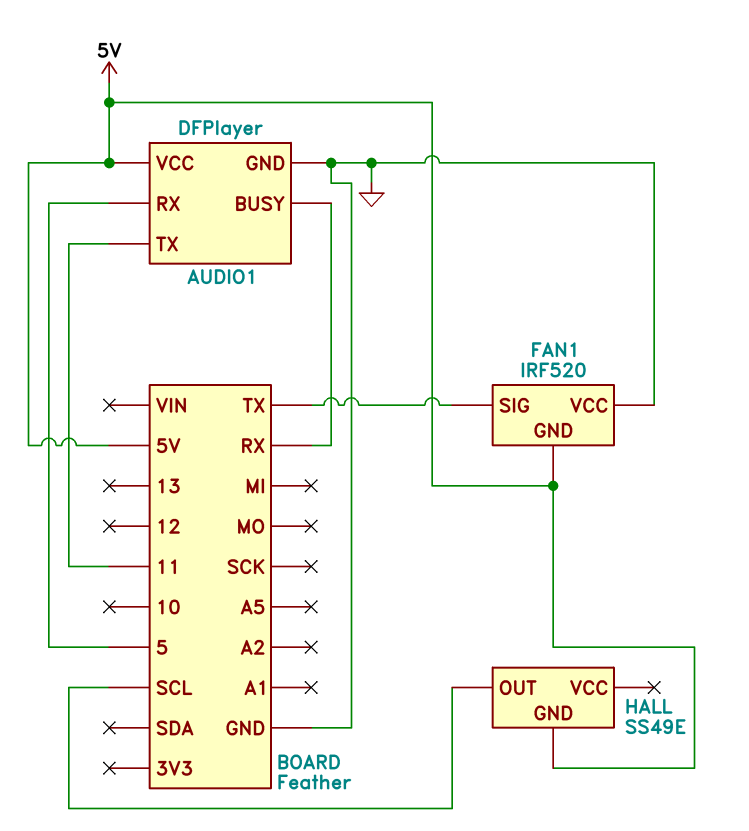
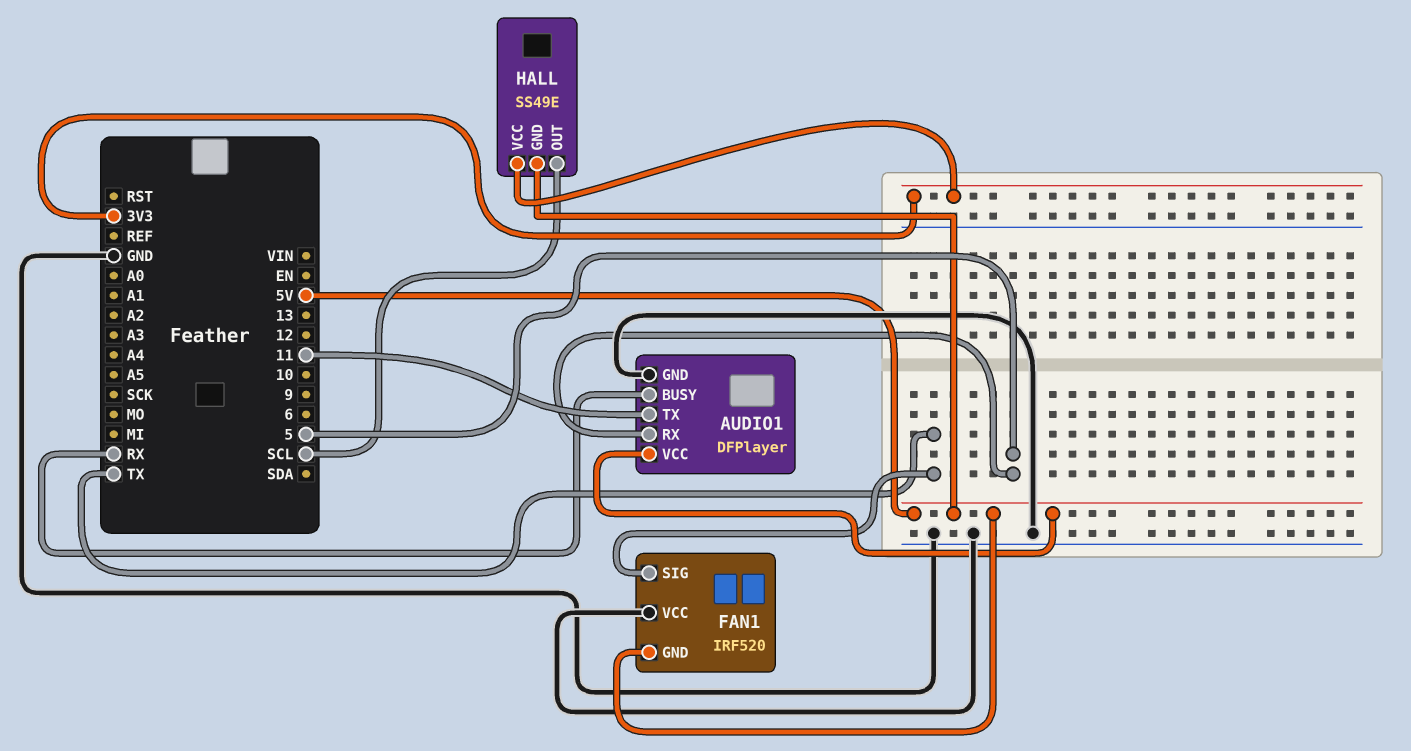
HALL pin VCC: none -> 3V3

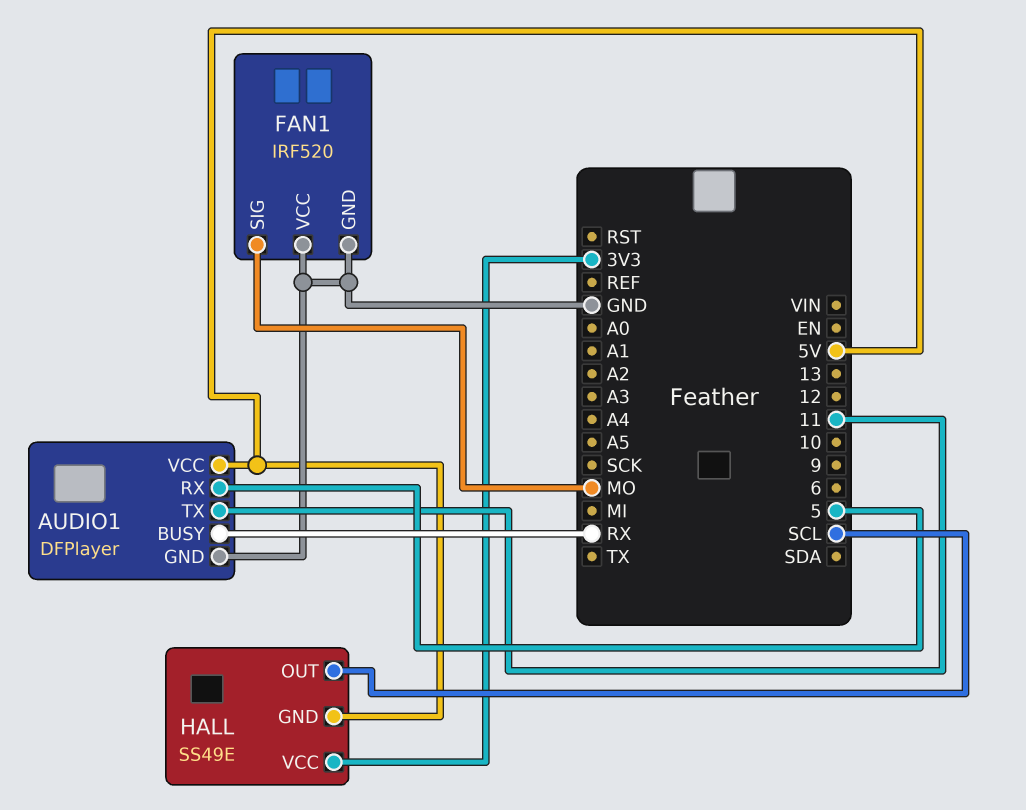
FAN1 pin GND: 5V -> GND
FAN1 pin SIG: TX -> MO

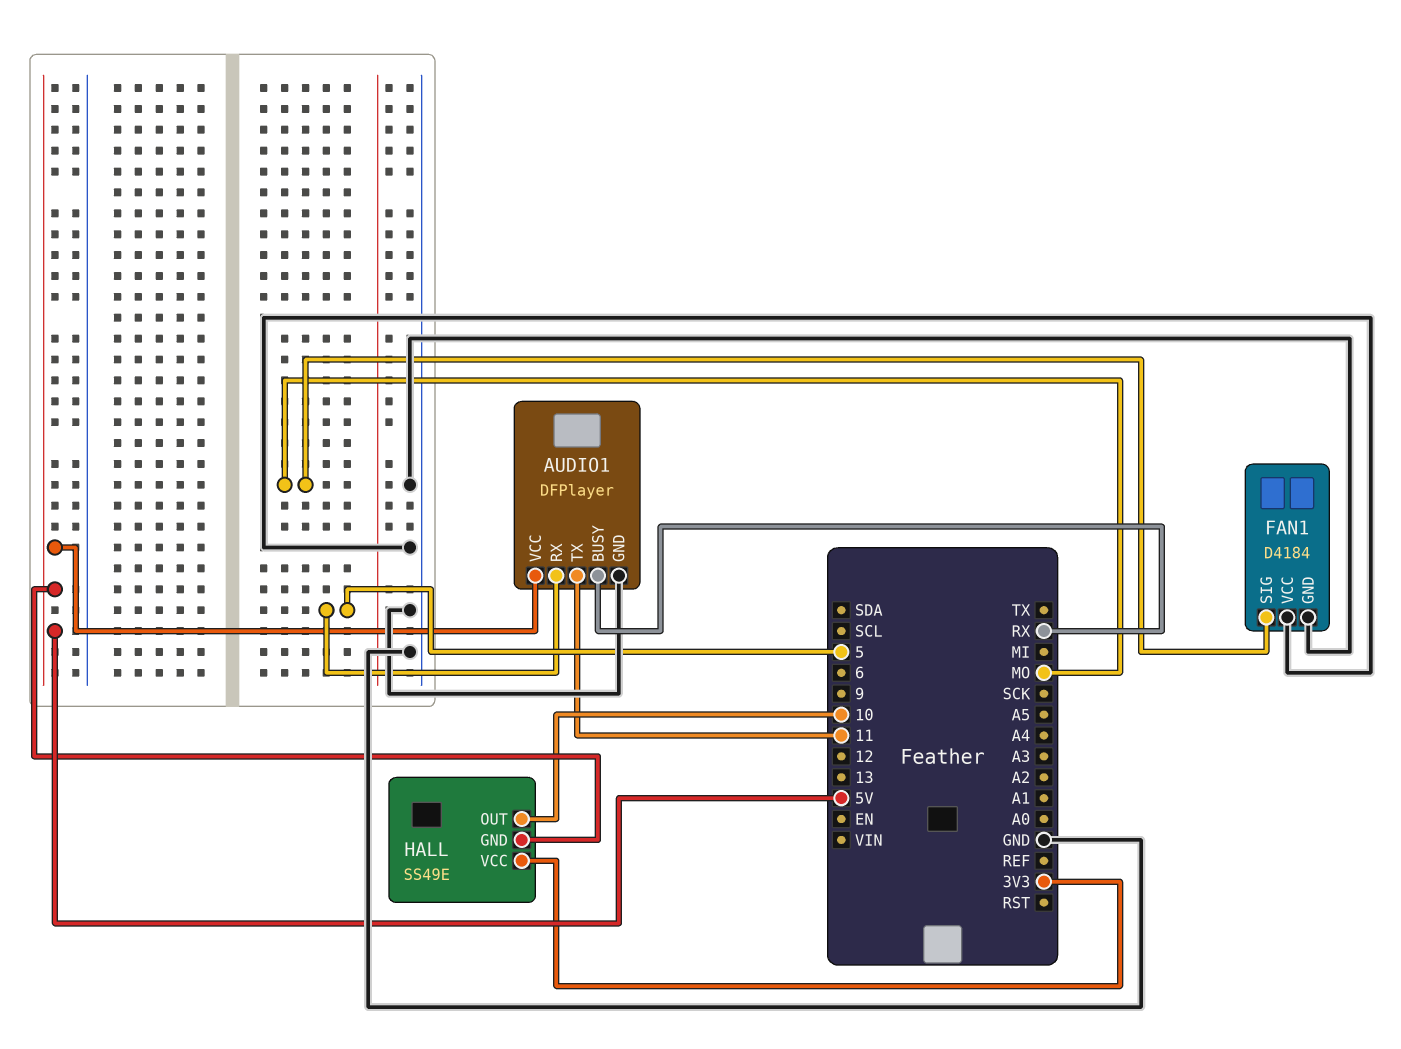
FAN1: IRF520 -> D4184
HALL pin OUT: SCL -> 10

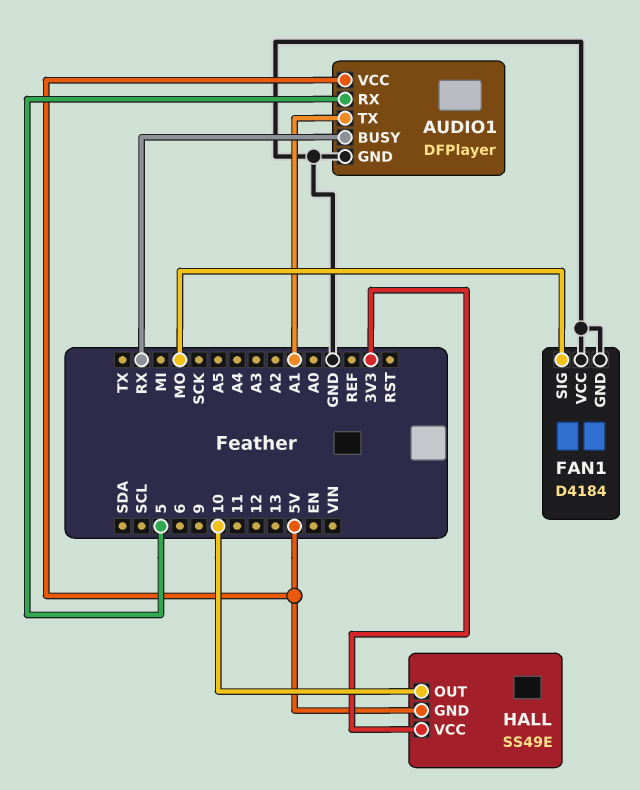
AUDIO1 pin TX: 11 -> A1

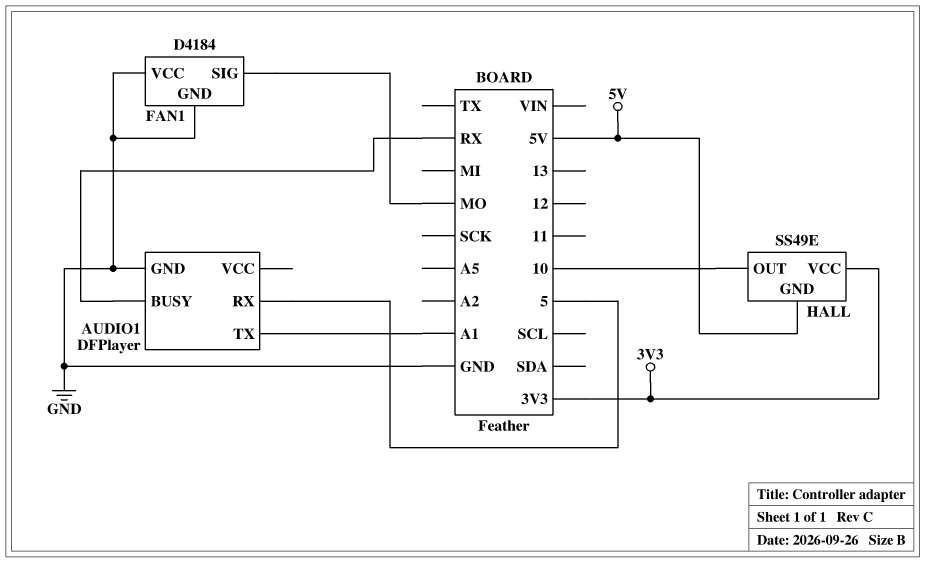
AUDIO1 pin VCC: 5V -> none

